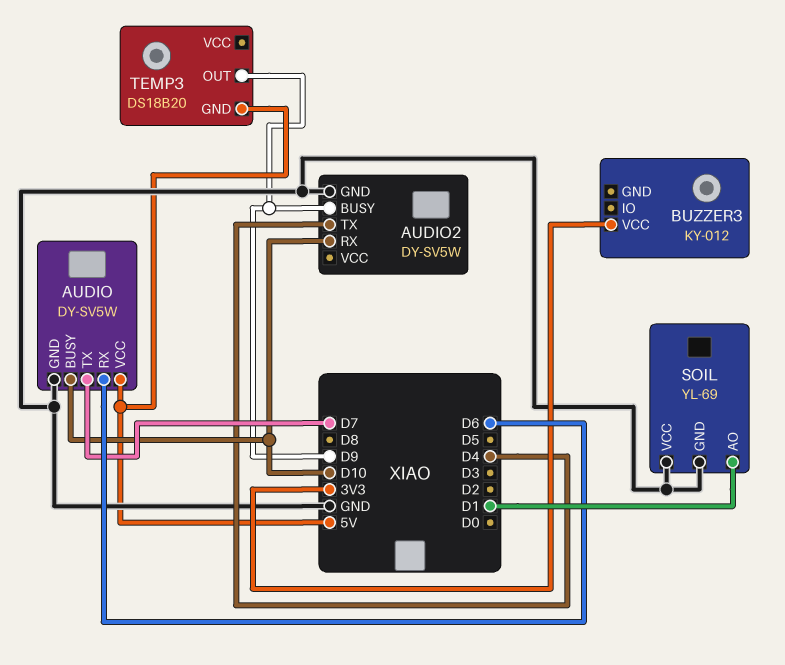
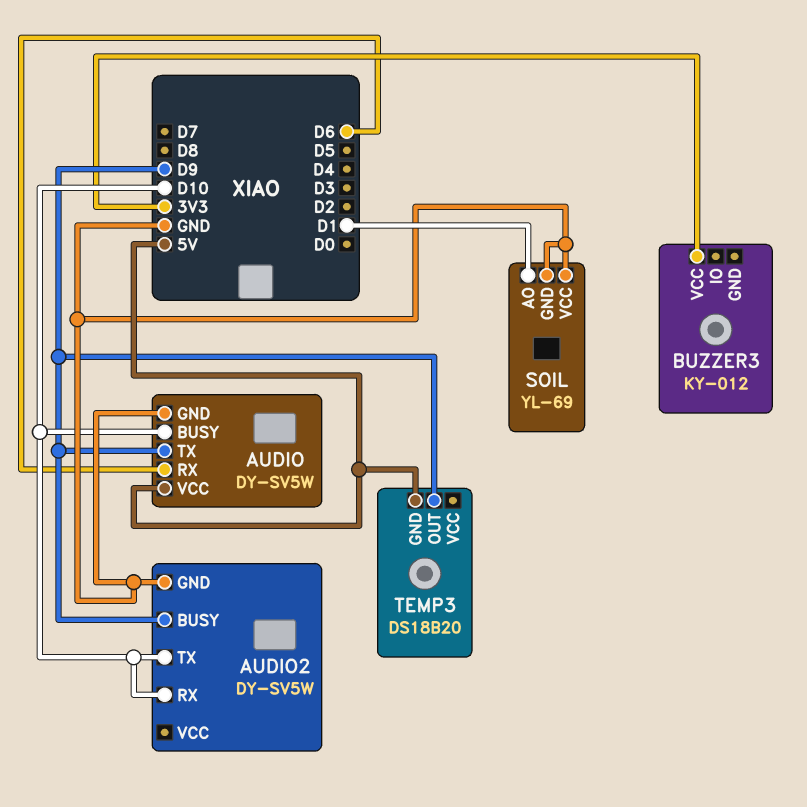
AUDIO pin TX: D7 -> D9
AUDIO2 pin TX: D4 -> D10

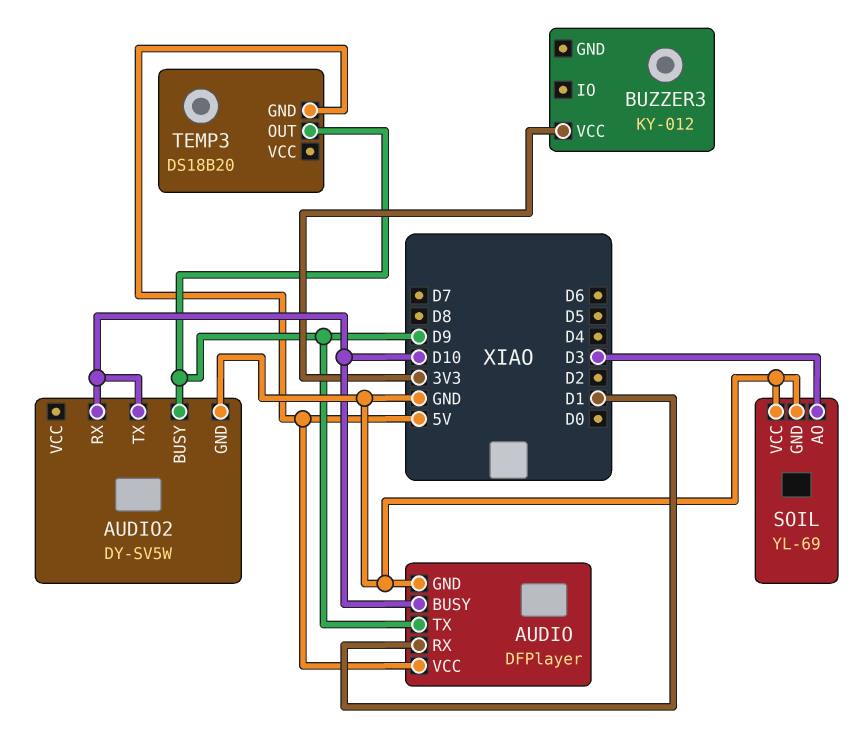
AUDIO: DY-SV5W -> DFPlayer
AUDIO pin RX: D6 -> D1
SOIL pin AO: D1 -> D3

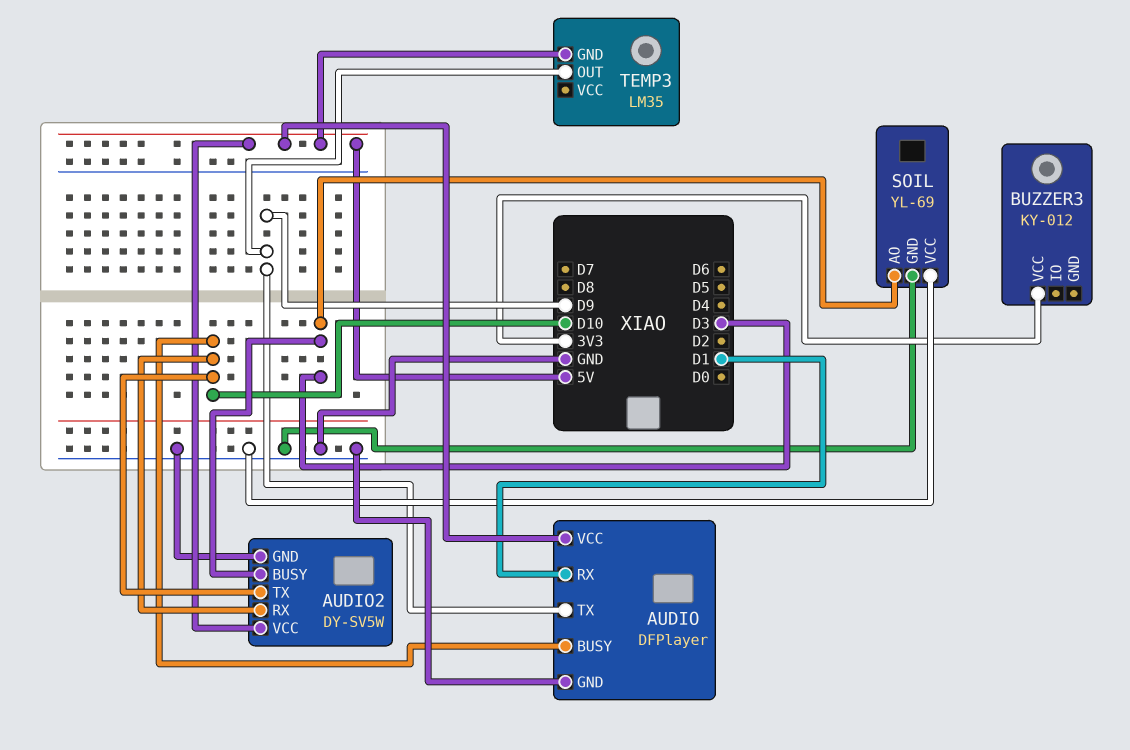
AUDIO2 pin BUSY: D9 -> D3
AUDIO2 pin VCC: none -> 5V
TEMP3: DS18B20 -> LM35

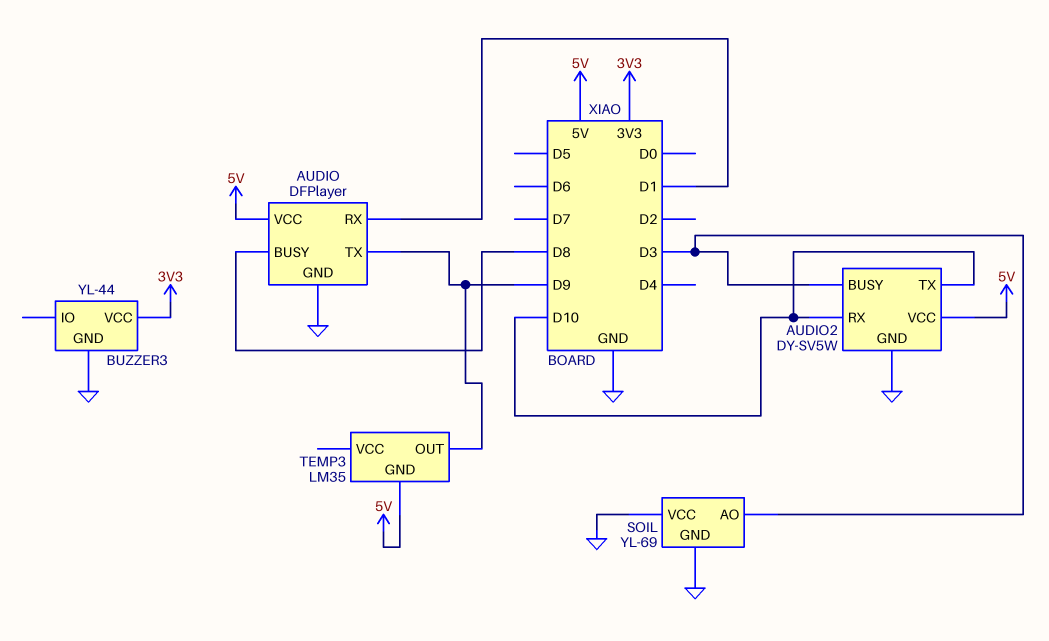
AUDIO pin BUSY: D10 -> D8
BUZZER3: KY-012 -> YL-44
BUZZER3 pin GND: none -> GND

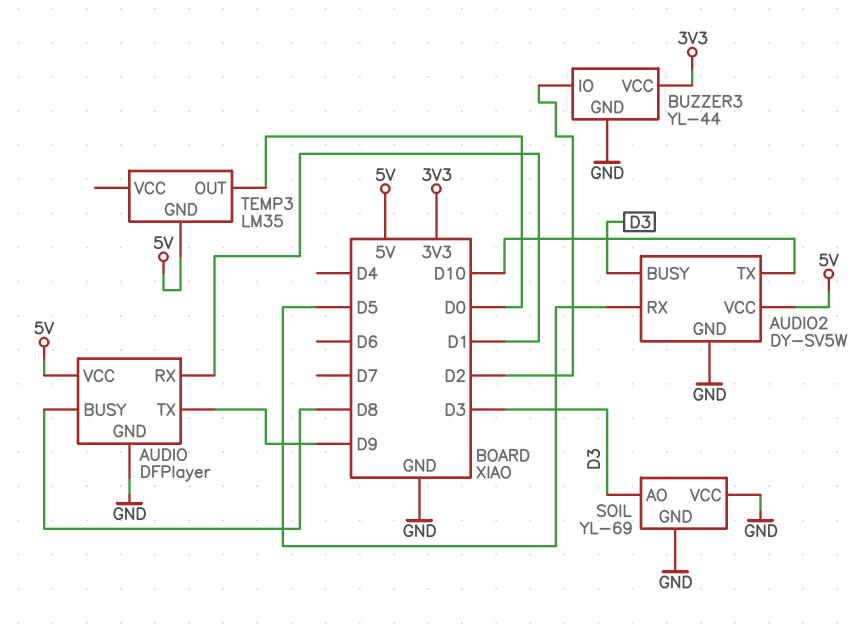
AUDIO2 pin RX: D10 -> D5
BUZZER3 pin IO: none -> D2
TEMP3 pin OUT: D9 -> D0

